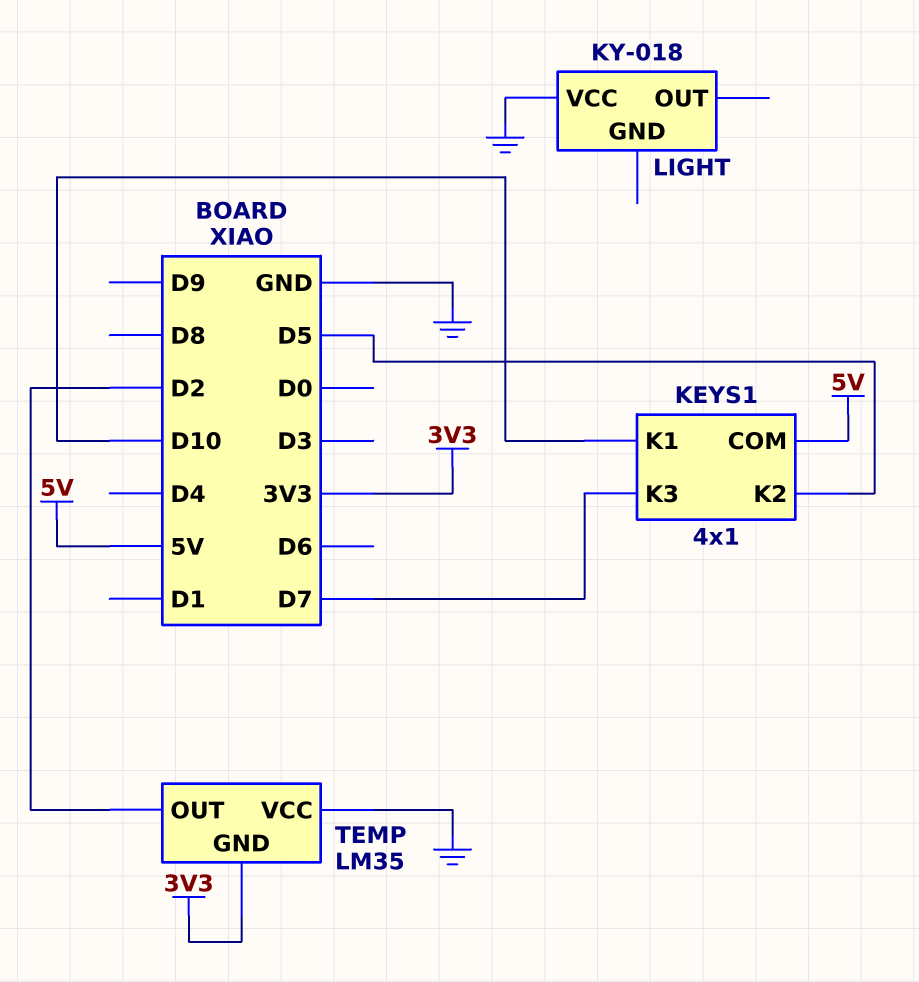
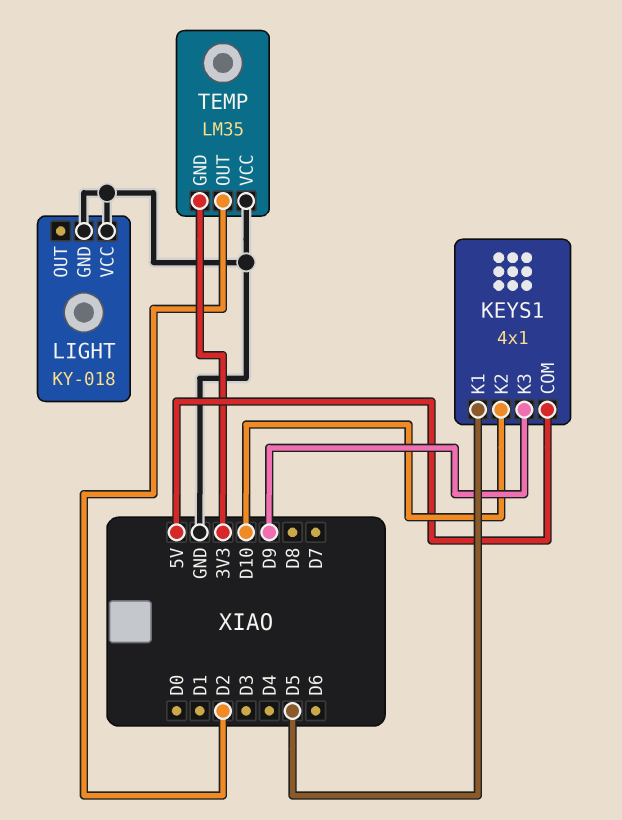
KEYS1 pin K1: D10 -> D5
KEYS1 pin K2: D5 -> D10
KEYS1 pin K3: D7 -> D9
LIGHT pin GND: none -> GND

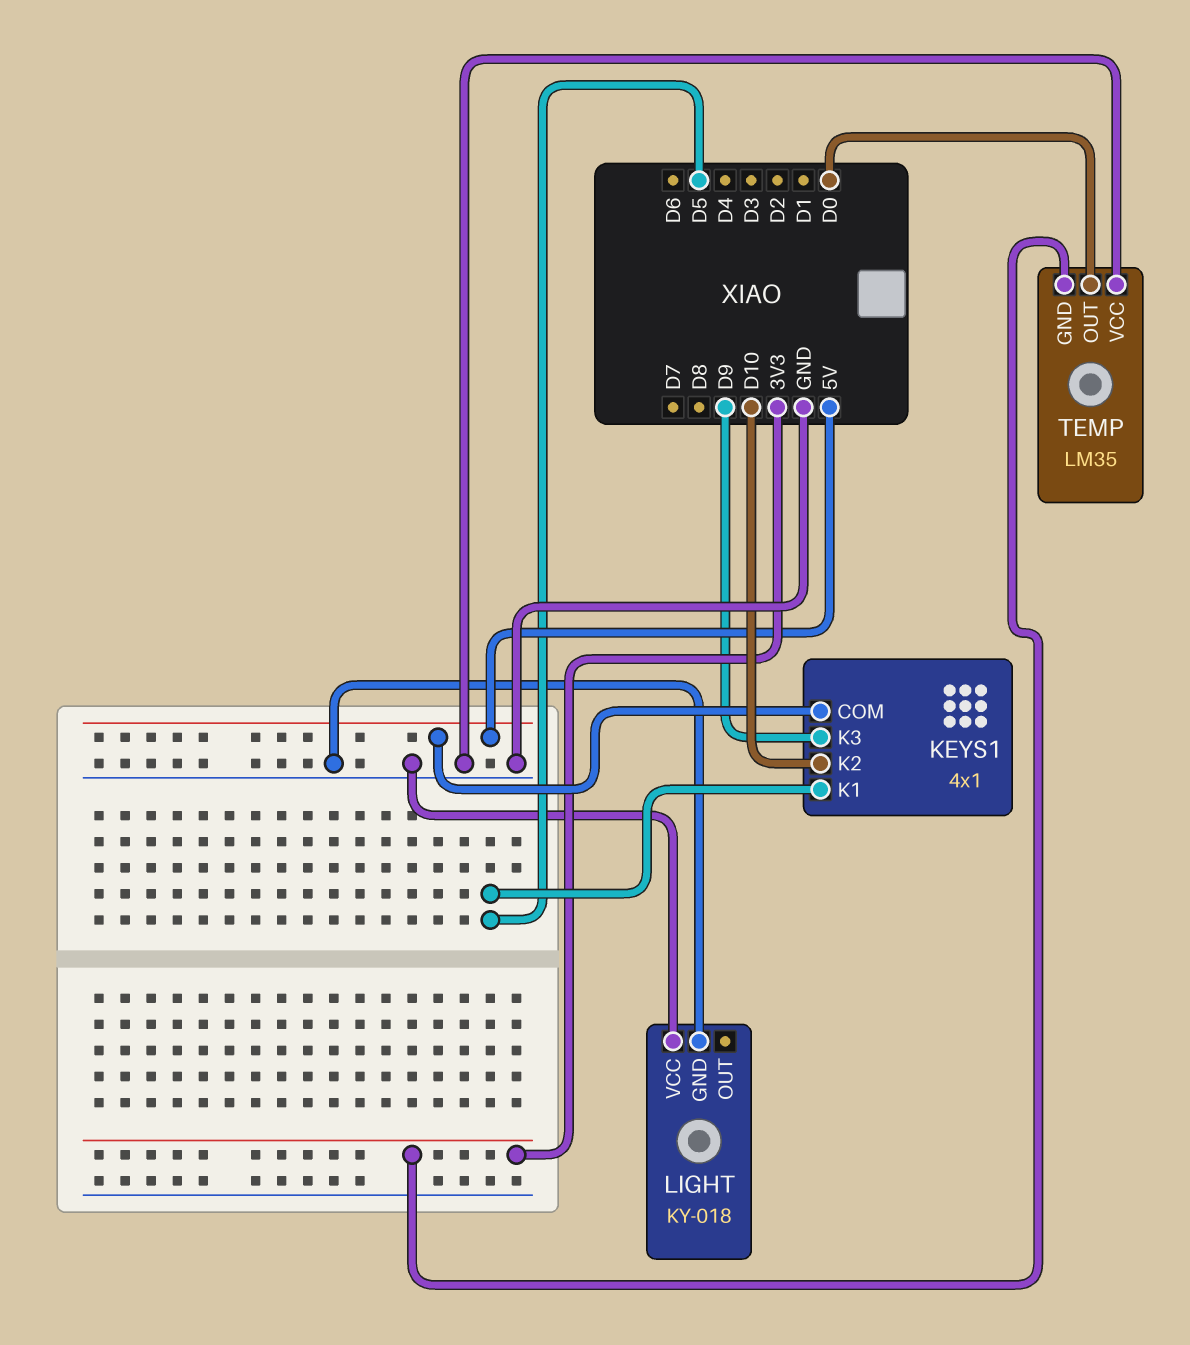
TEMP pin OUT: D2 -> D0

